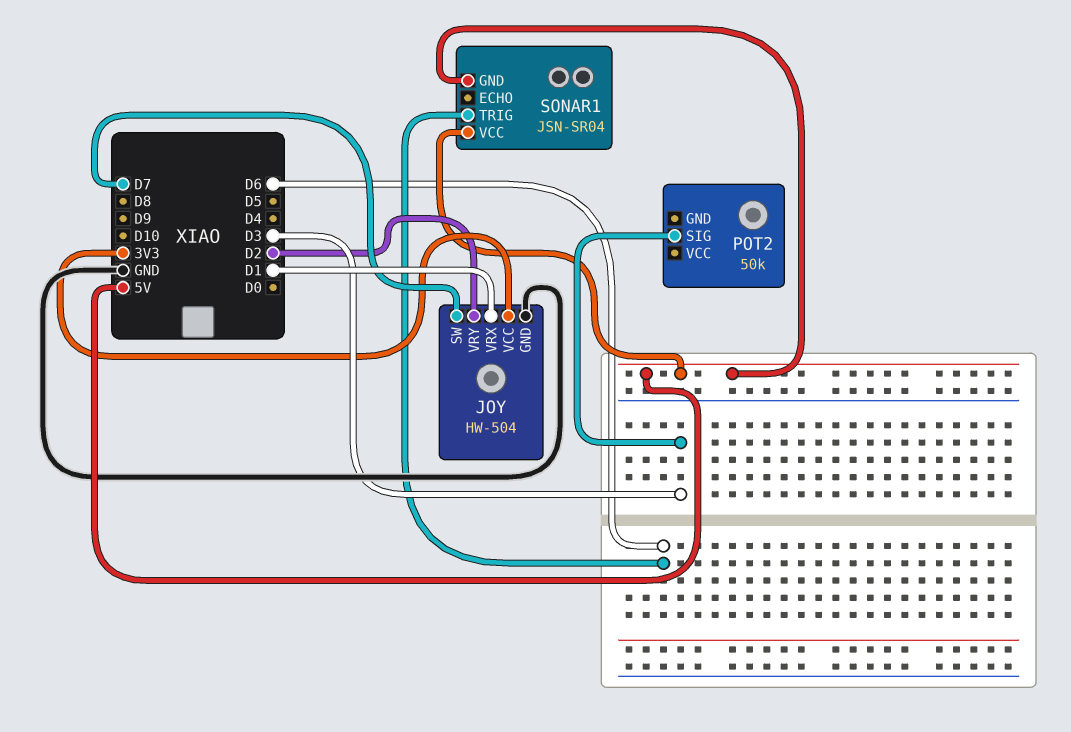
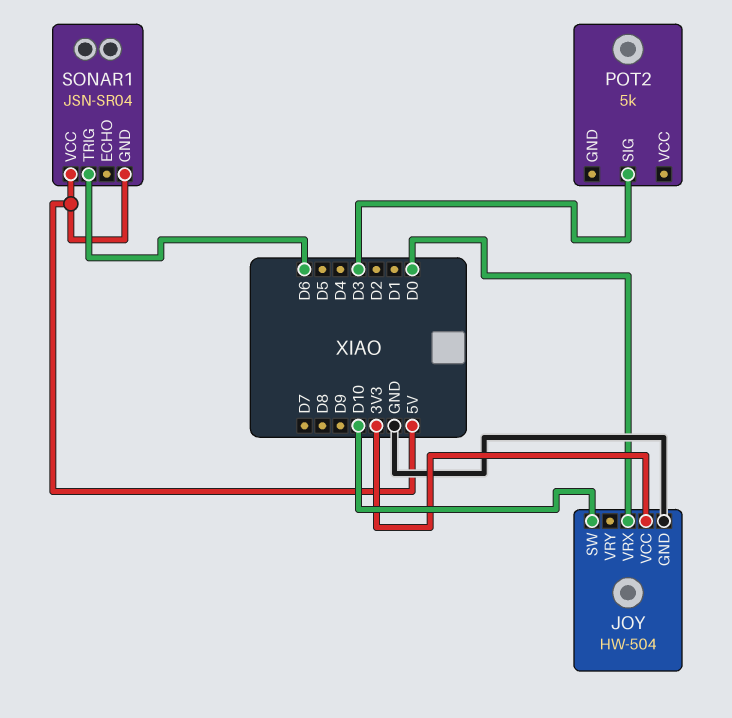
JOY pin SW: D7 -> D10
JOY pin VRX: D1 -> D0
JOY pin VRY: D2 -> none
POT2: 50k -> 5k

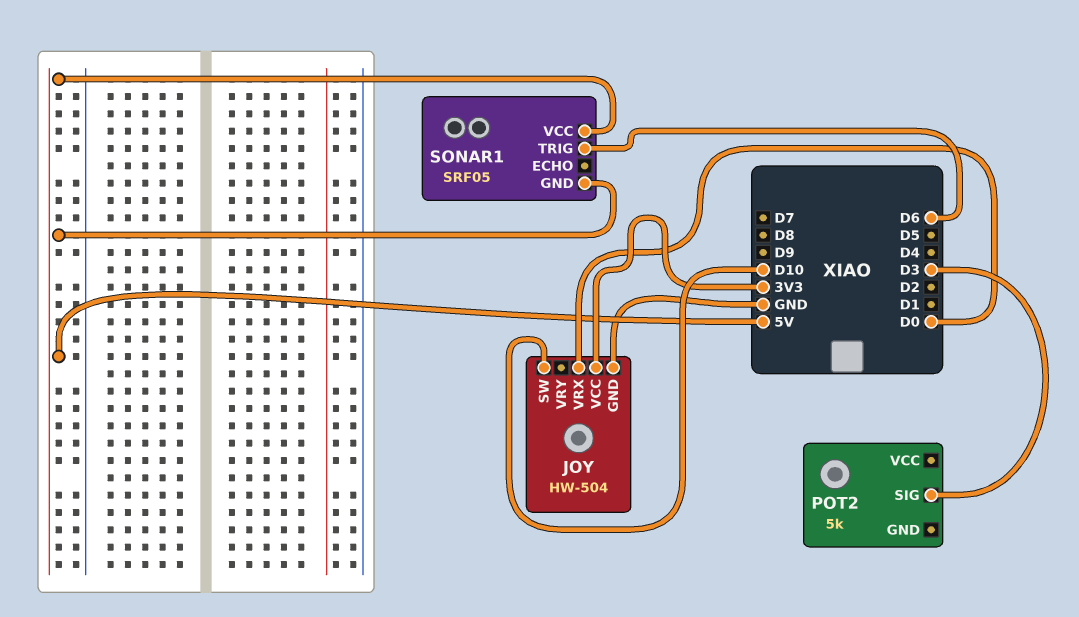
SONAR1: JSN-SR04 -> SRF05

